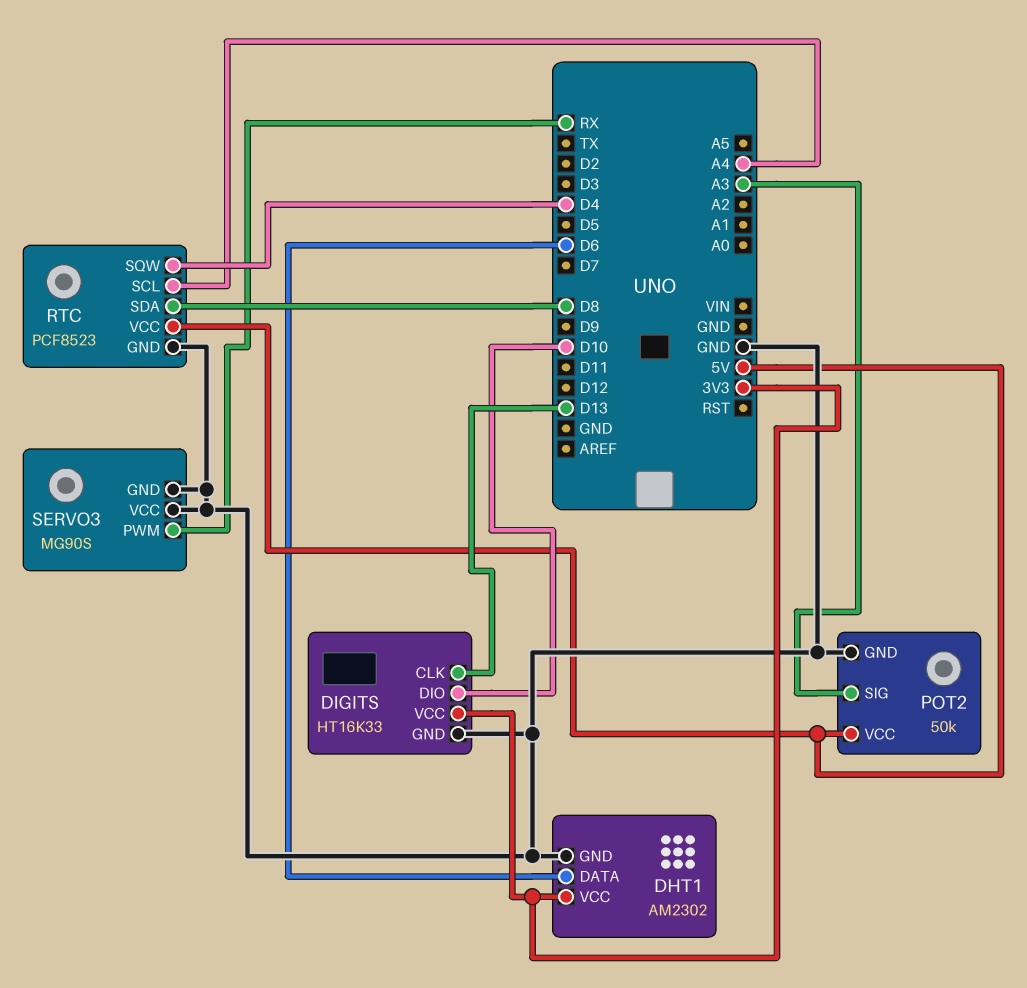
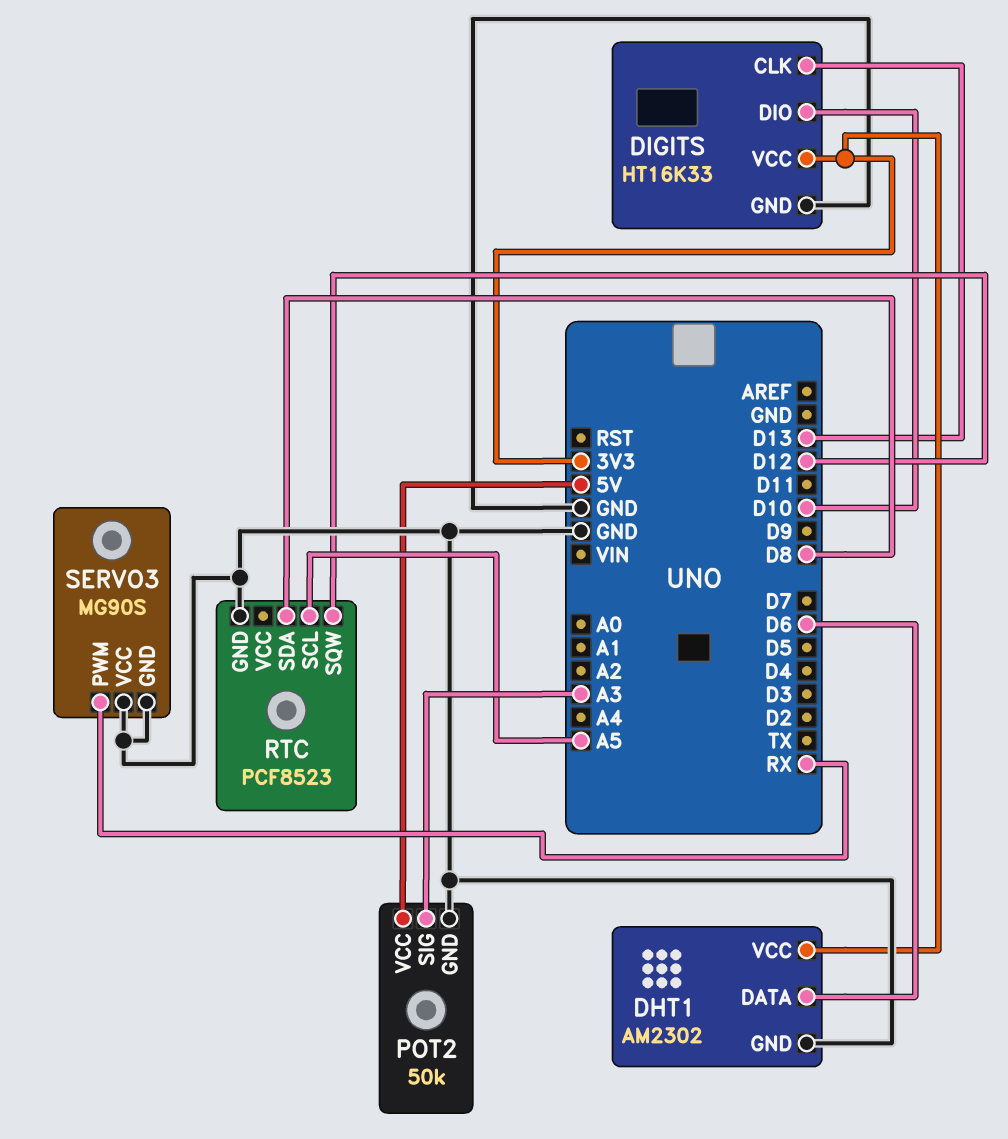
RTC pin SCL: A4 -> A5
RTC pin SQW: D4 -> D12
RTC pin VCC: 5V -> none

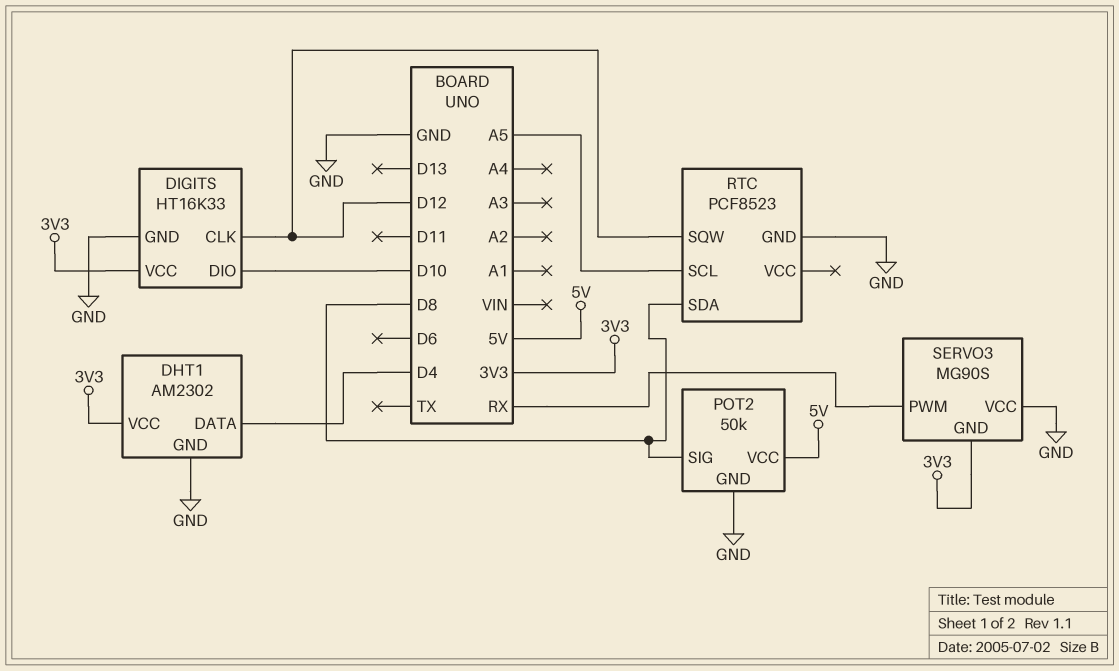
DHT1 pin DATA: D6 -> D4
DIGITS pin CLK: D13 -> D12
POT2 pin SIG: A3 -> D8
SERVO3 pin GND: GND -> 3V3

